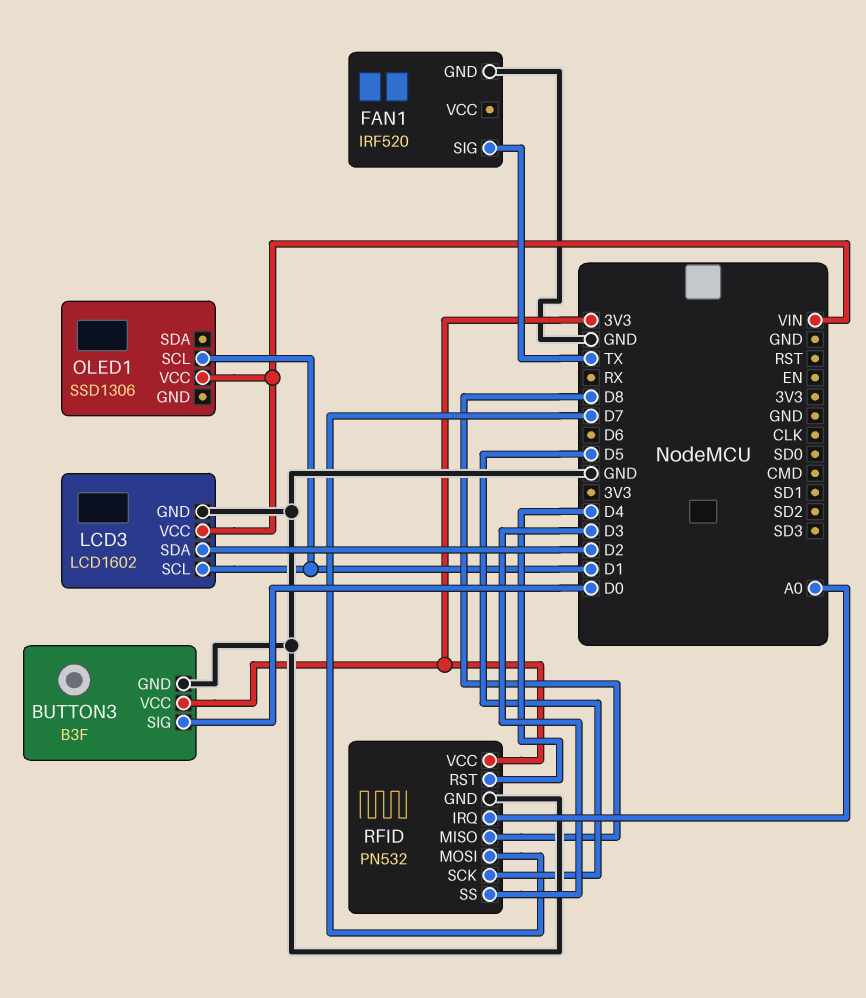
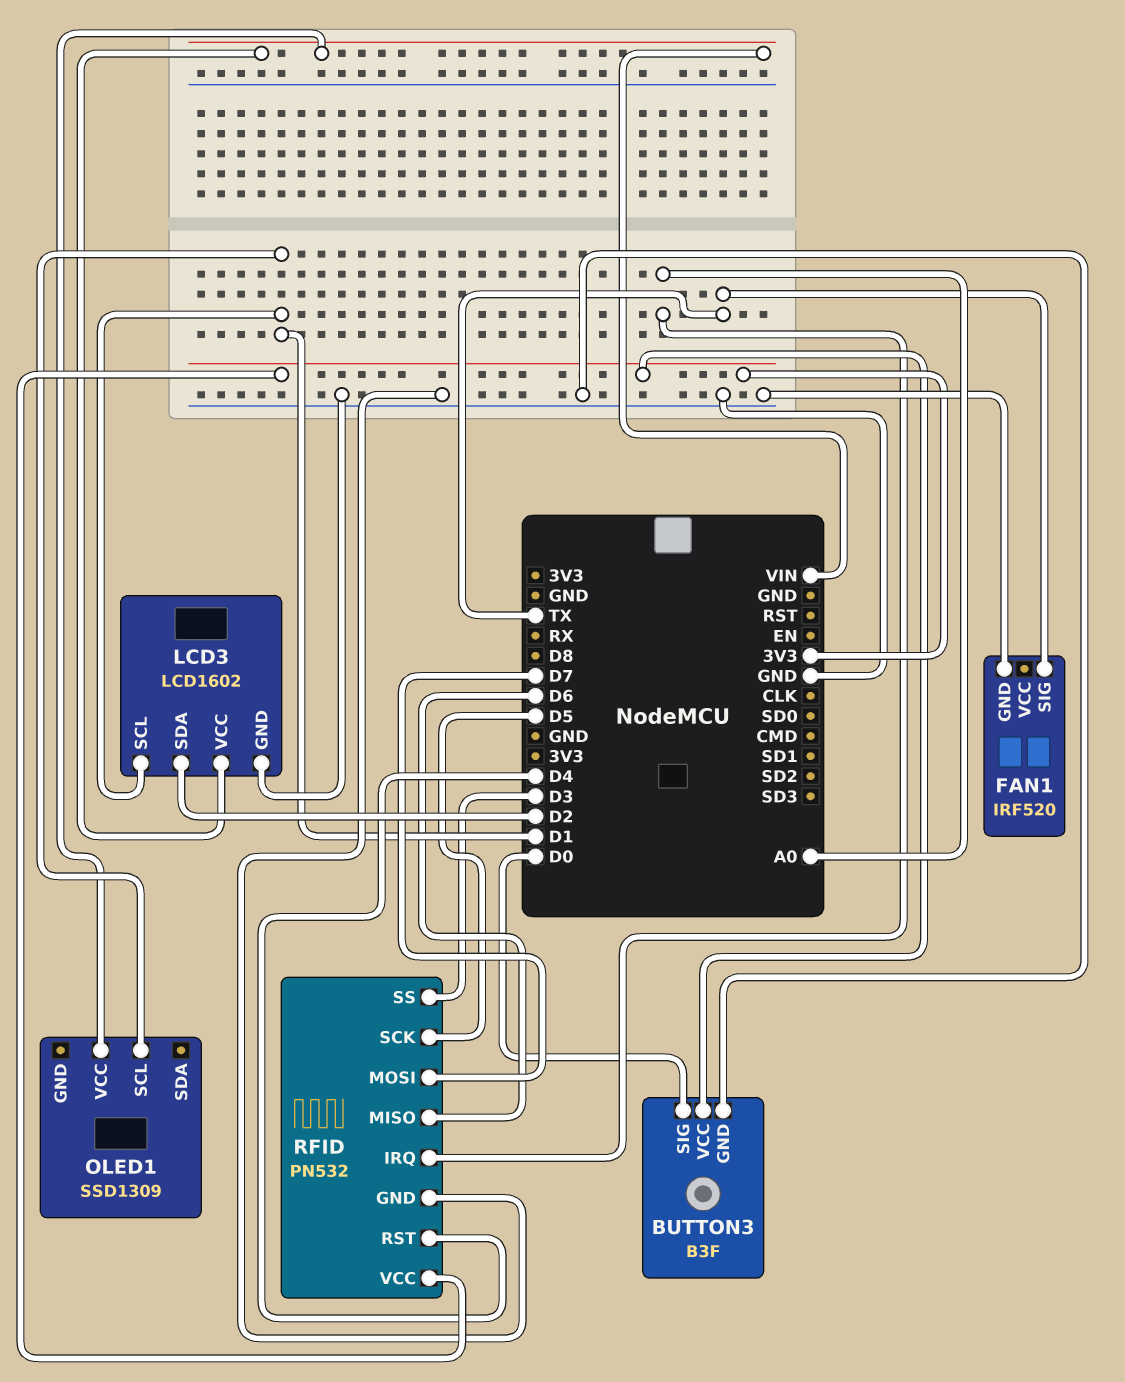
OLED1: SSD1306 -> SSD1309
RFID pin MISO: D8 -> D6

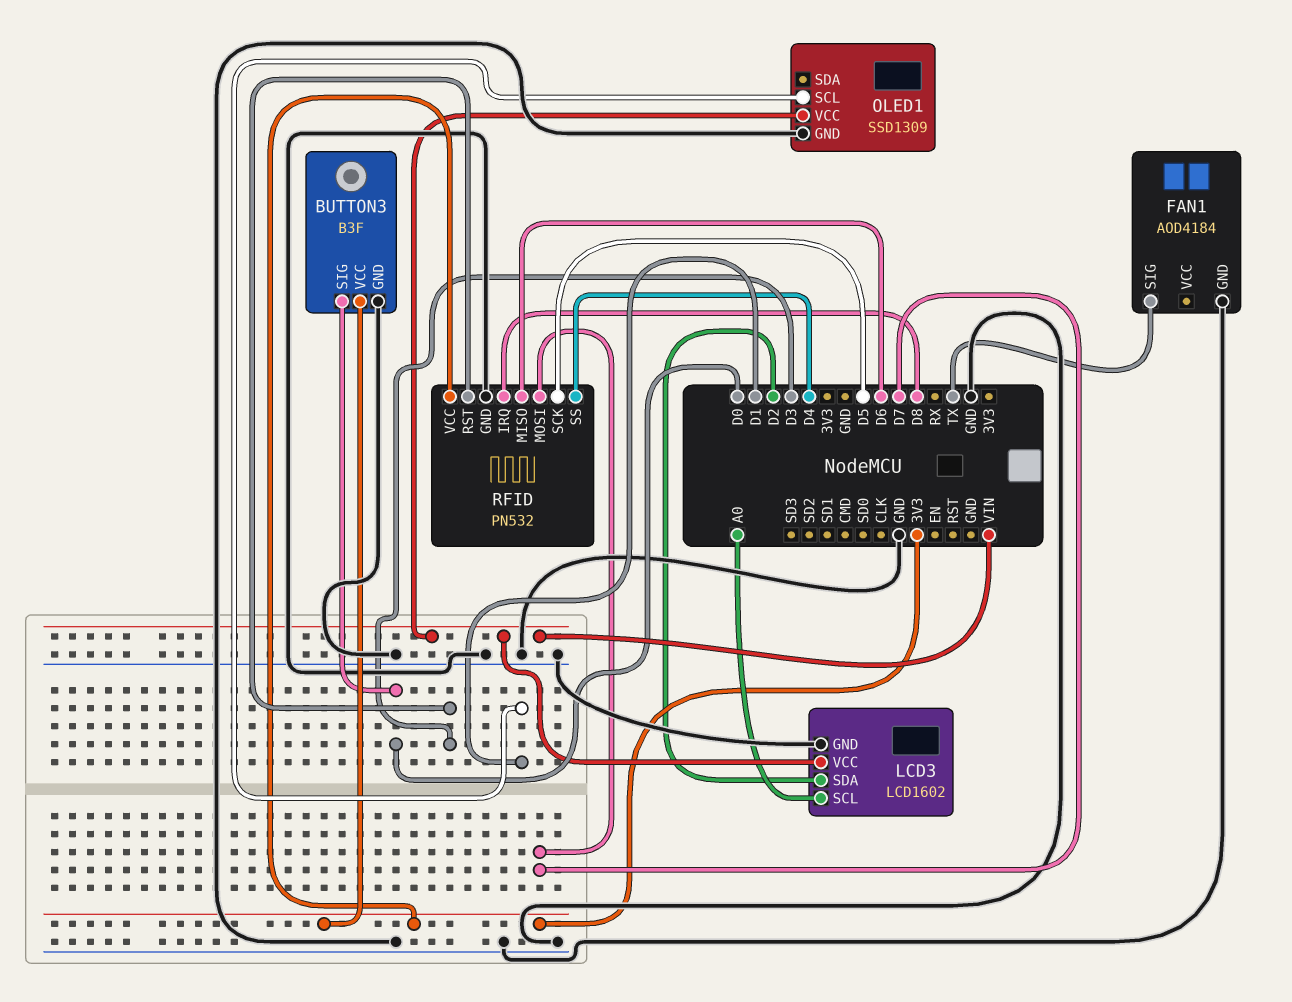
FAN1: IRF520 -> AOD4184
LCD3 pin SCL: D1 -> A0
OLED1 pin GND: none -> GND
RFID pin IRQ: A0 -> D8
RFID pin RST: D4 -> D3
RFID pin SS: D3 -> D4

